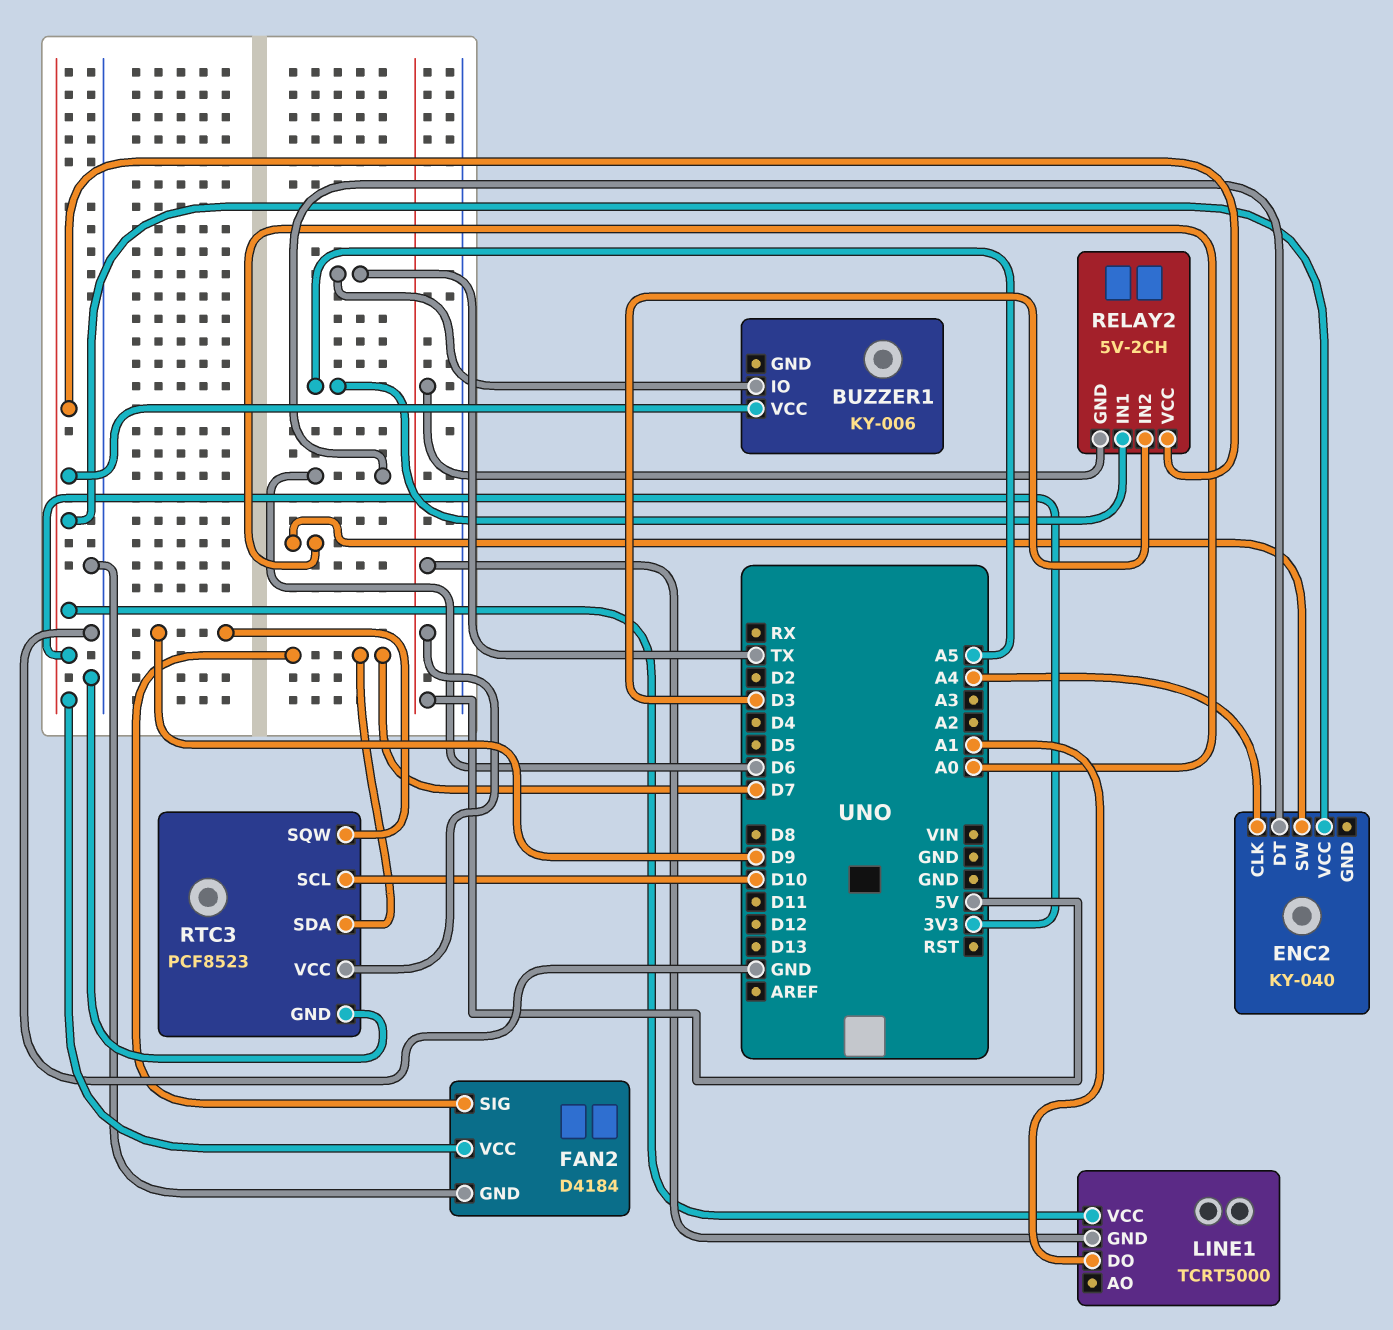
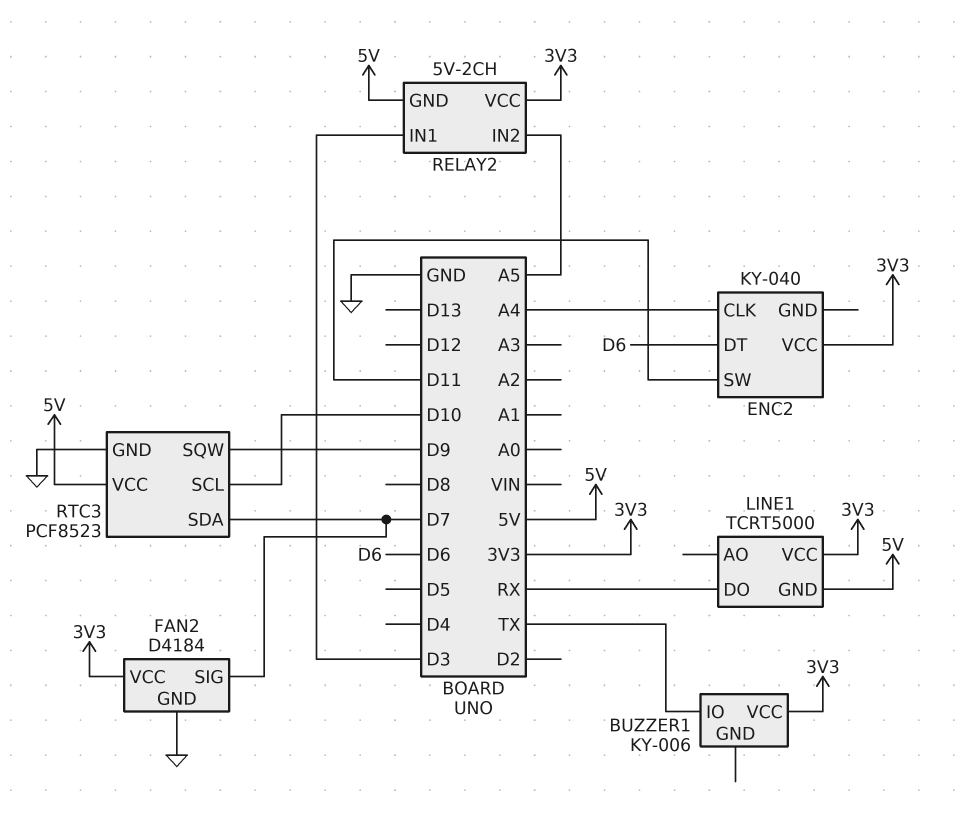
ENC2 pin SW: A0 -> D11
LINE1 pin DO: A1 -> RX
RELAY2 pin IN1: A5 -> D3
RELAY2 pin IN2: D3 -> A5

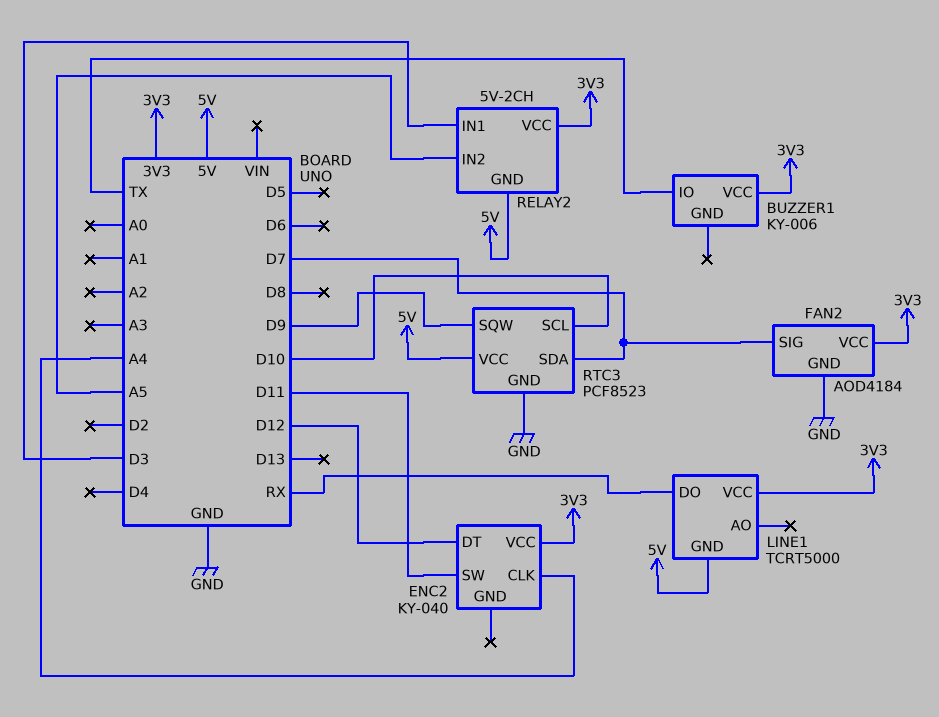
ENC2 pin DT: D6 -> D12
FAN2: D4184 -> AOD4184

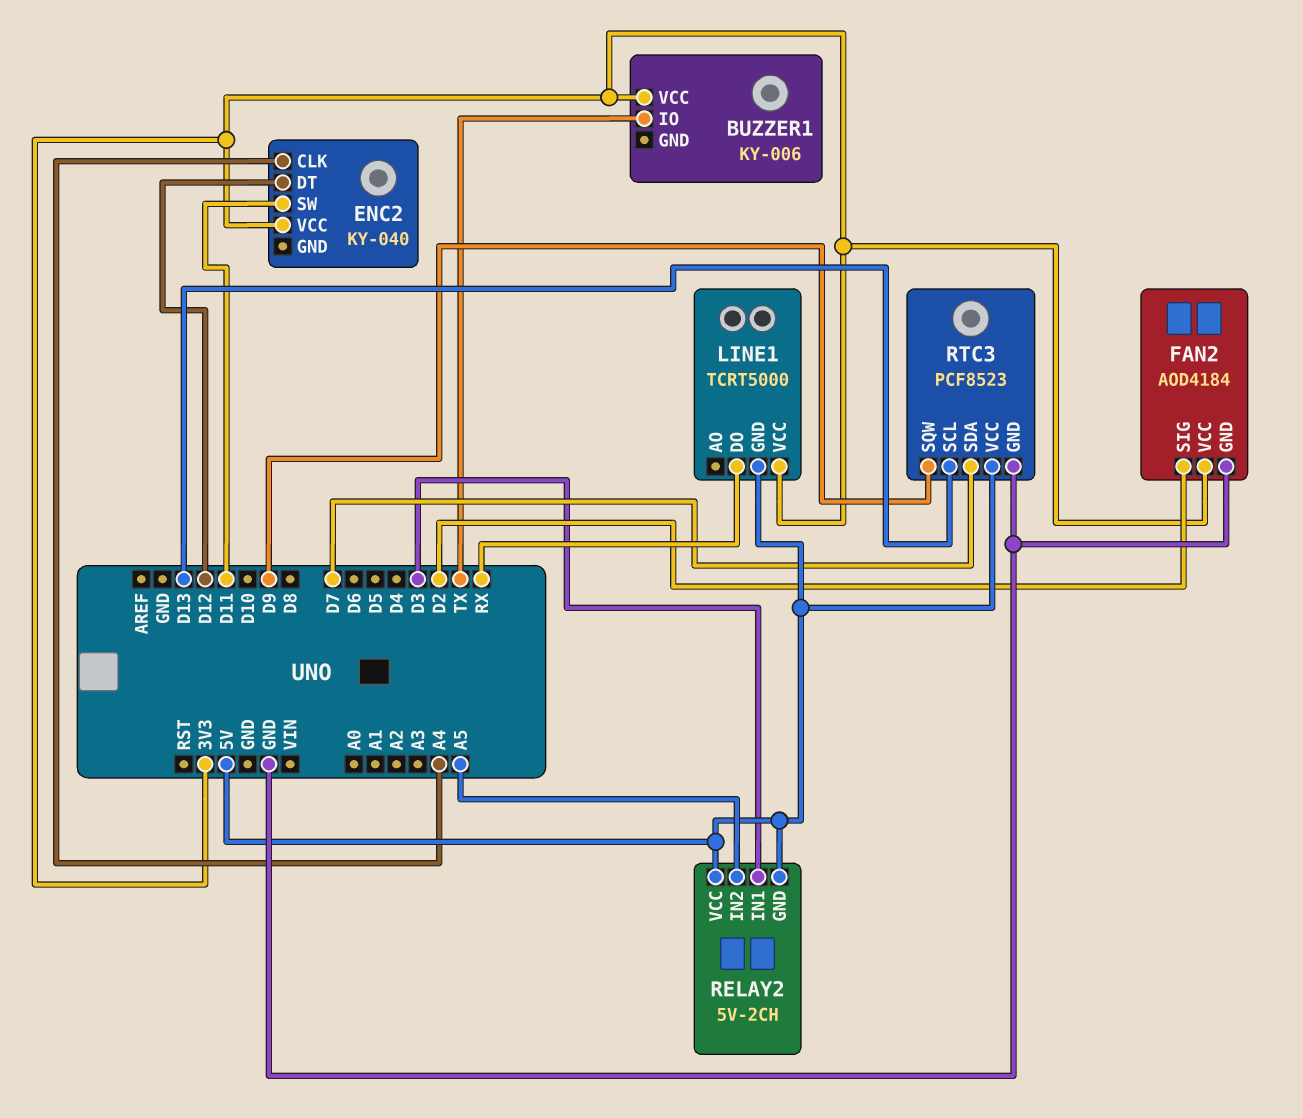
FAN2 pin SIG: D7 -> D2
RELAY2 pin VCC: 3V3 -> 5V
RTC3 pin SCL: D10 -> D13

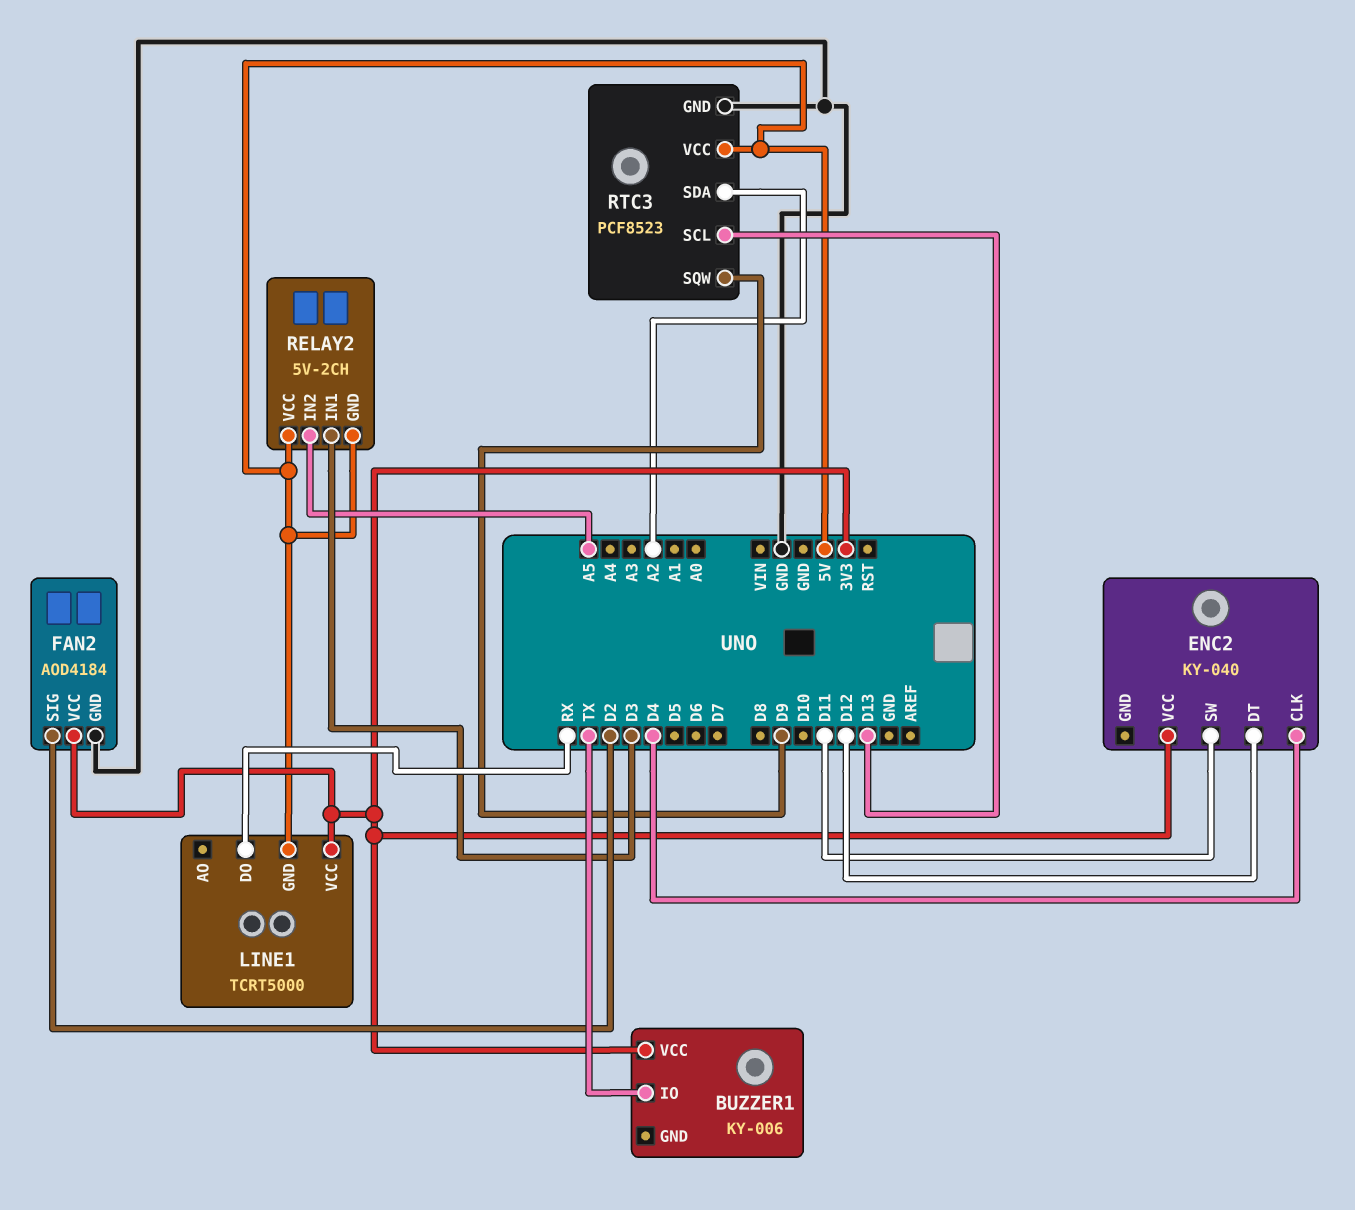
ENC2 pin CLK: A4 -> D4
RTC3 pin SDA: D7 -> A2

